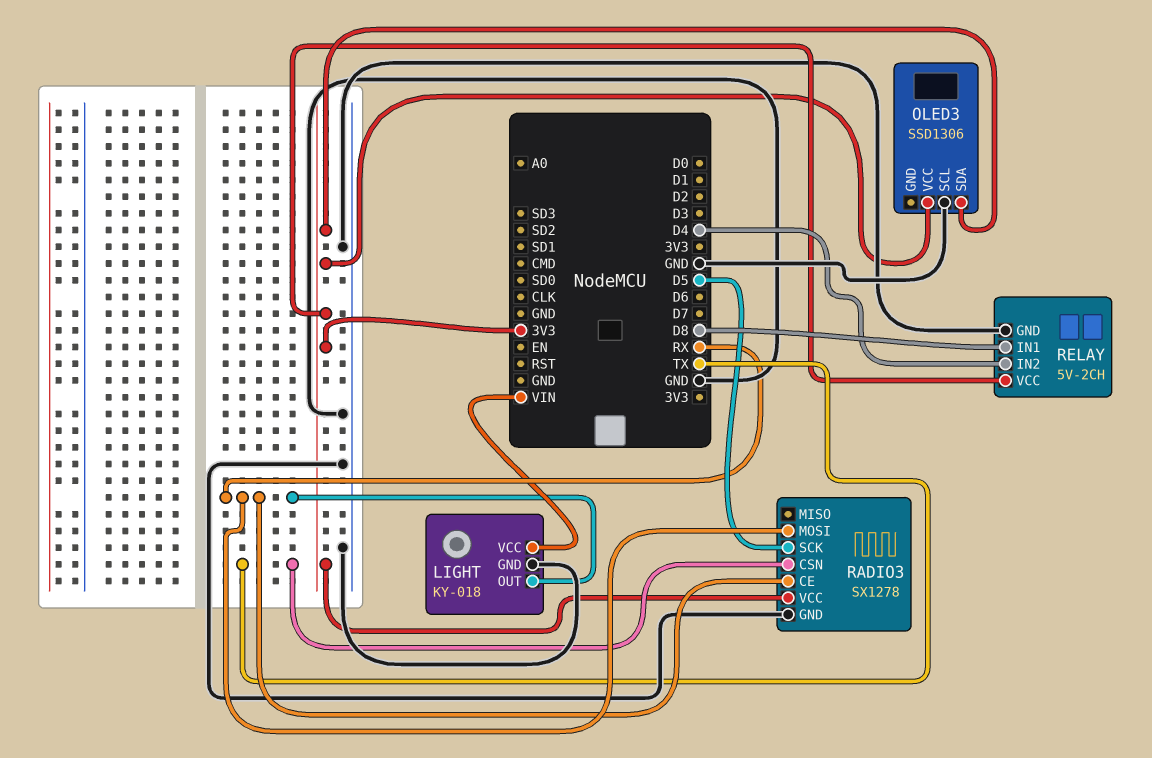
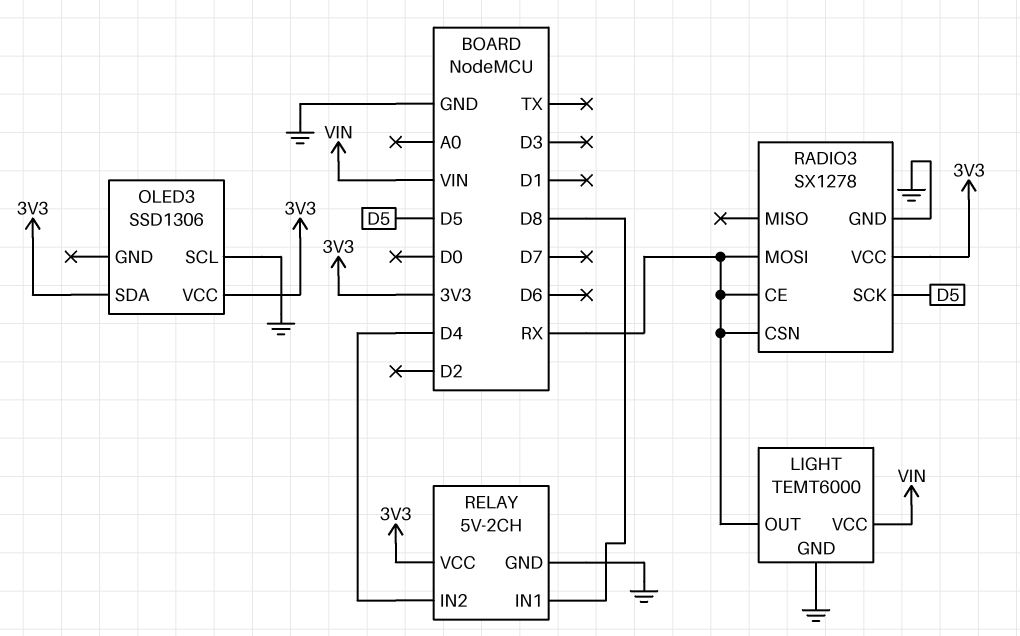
LIGHT: KY-018 -> TEMT6000
RADIO3 pin CSN: TX -> RX

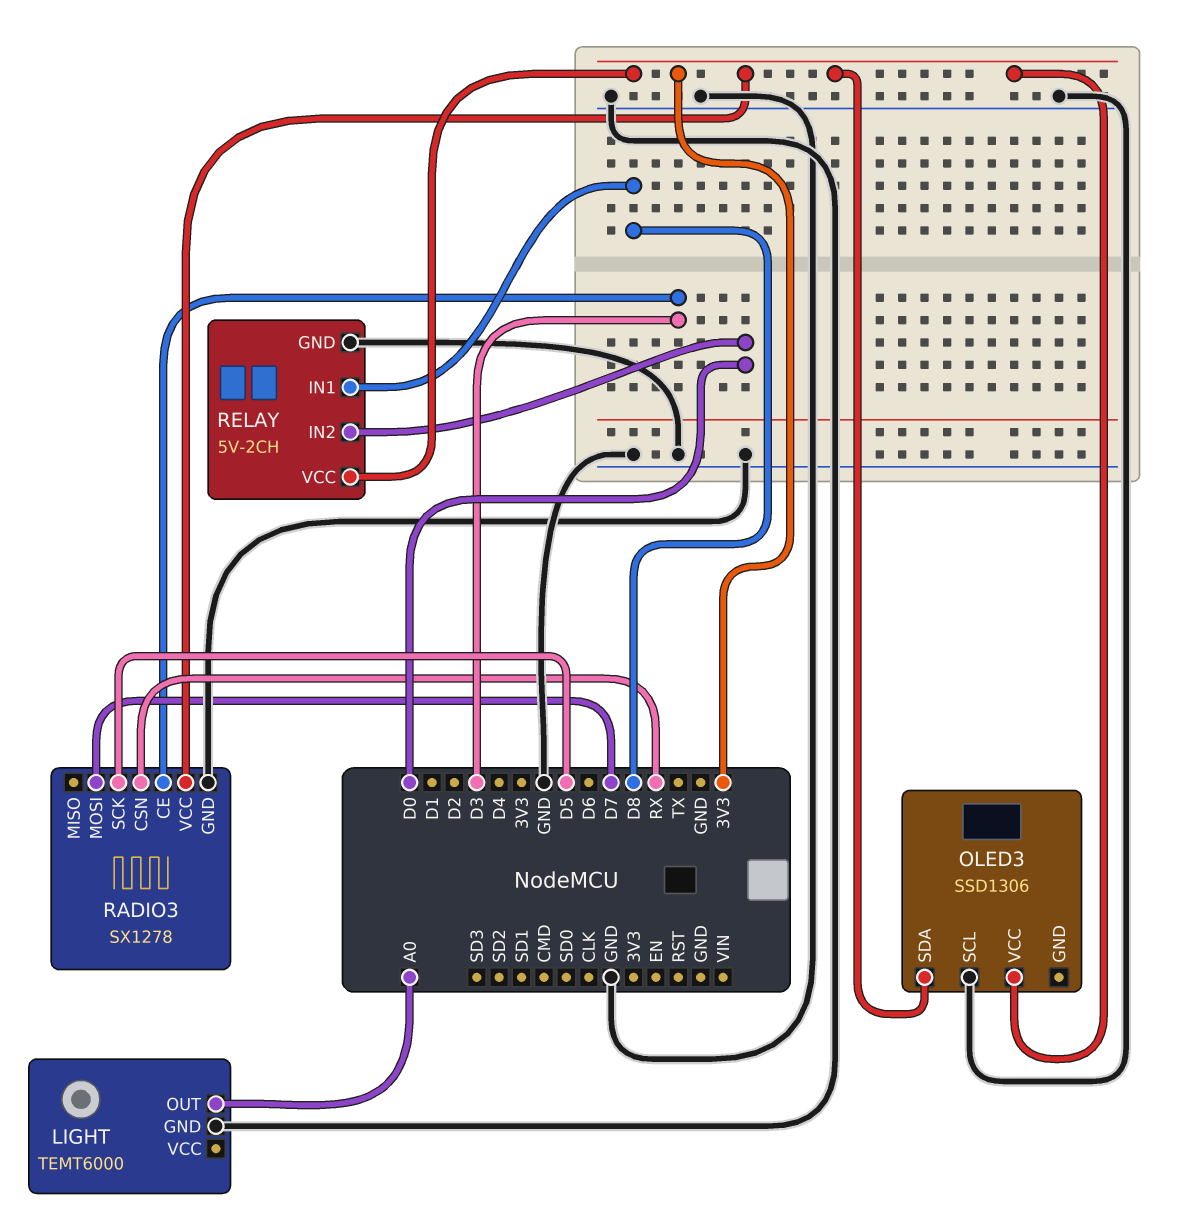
LIGHT pin OUT: RX -> A0
LIGHT pin VCC: VIN -> none
RADIO3 pin CE: RX -> D3
RADIO3 pin MOSI: RX -> D7
RELAY pin IN2: D4 -> D0

